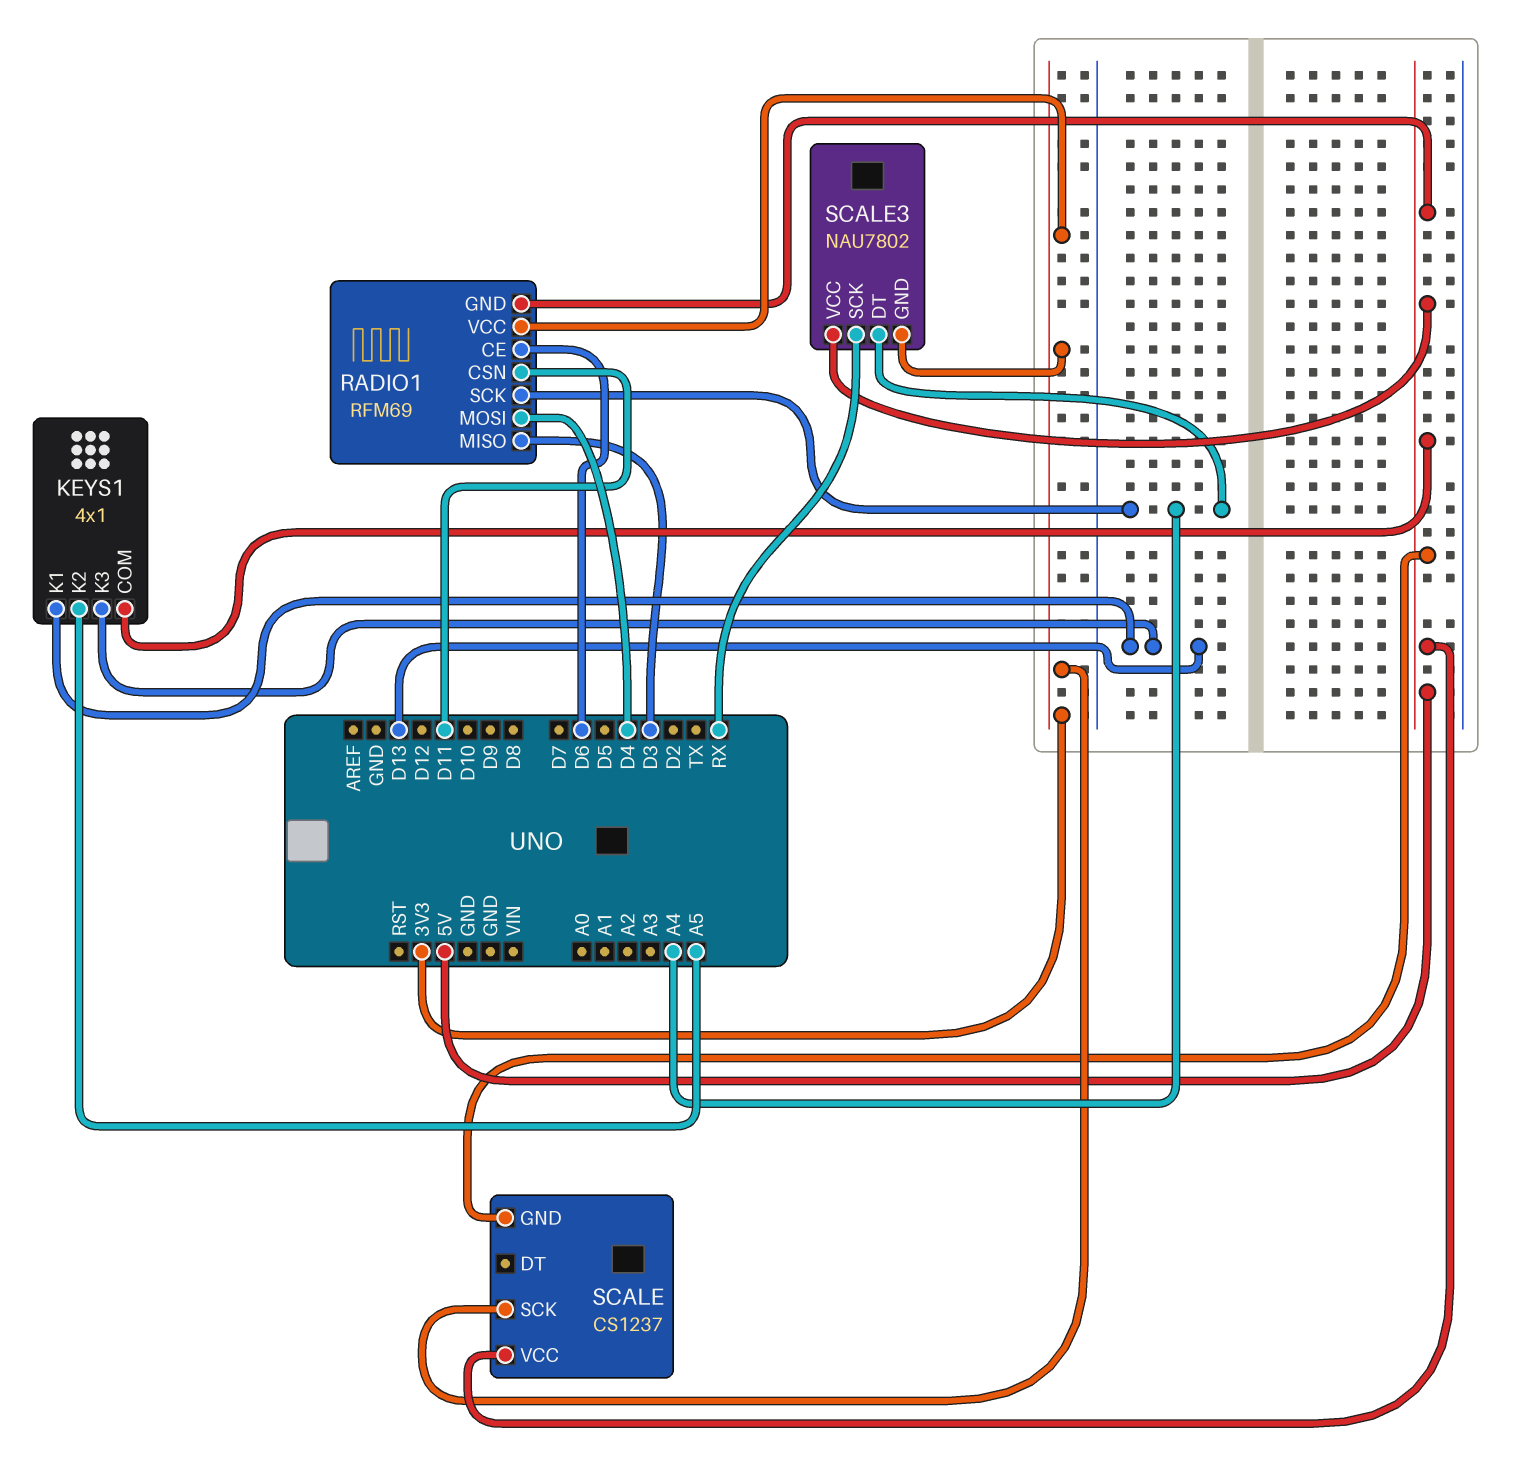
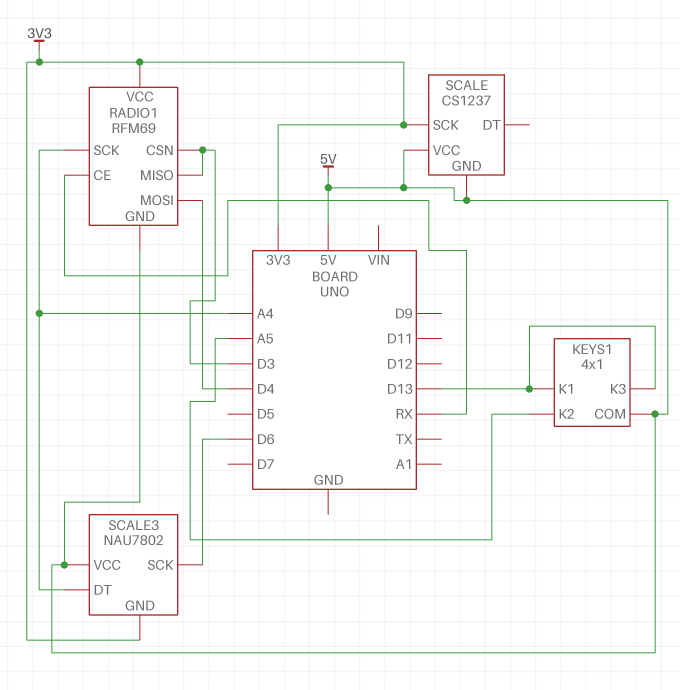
RADIO1 pin CE: D6 -> RX
RADIO1 pin CSN: D11 -> D3
SCALE3 pin SCK: RX -> D6

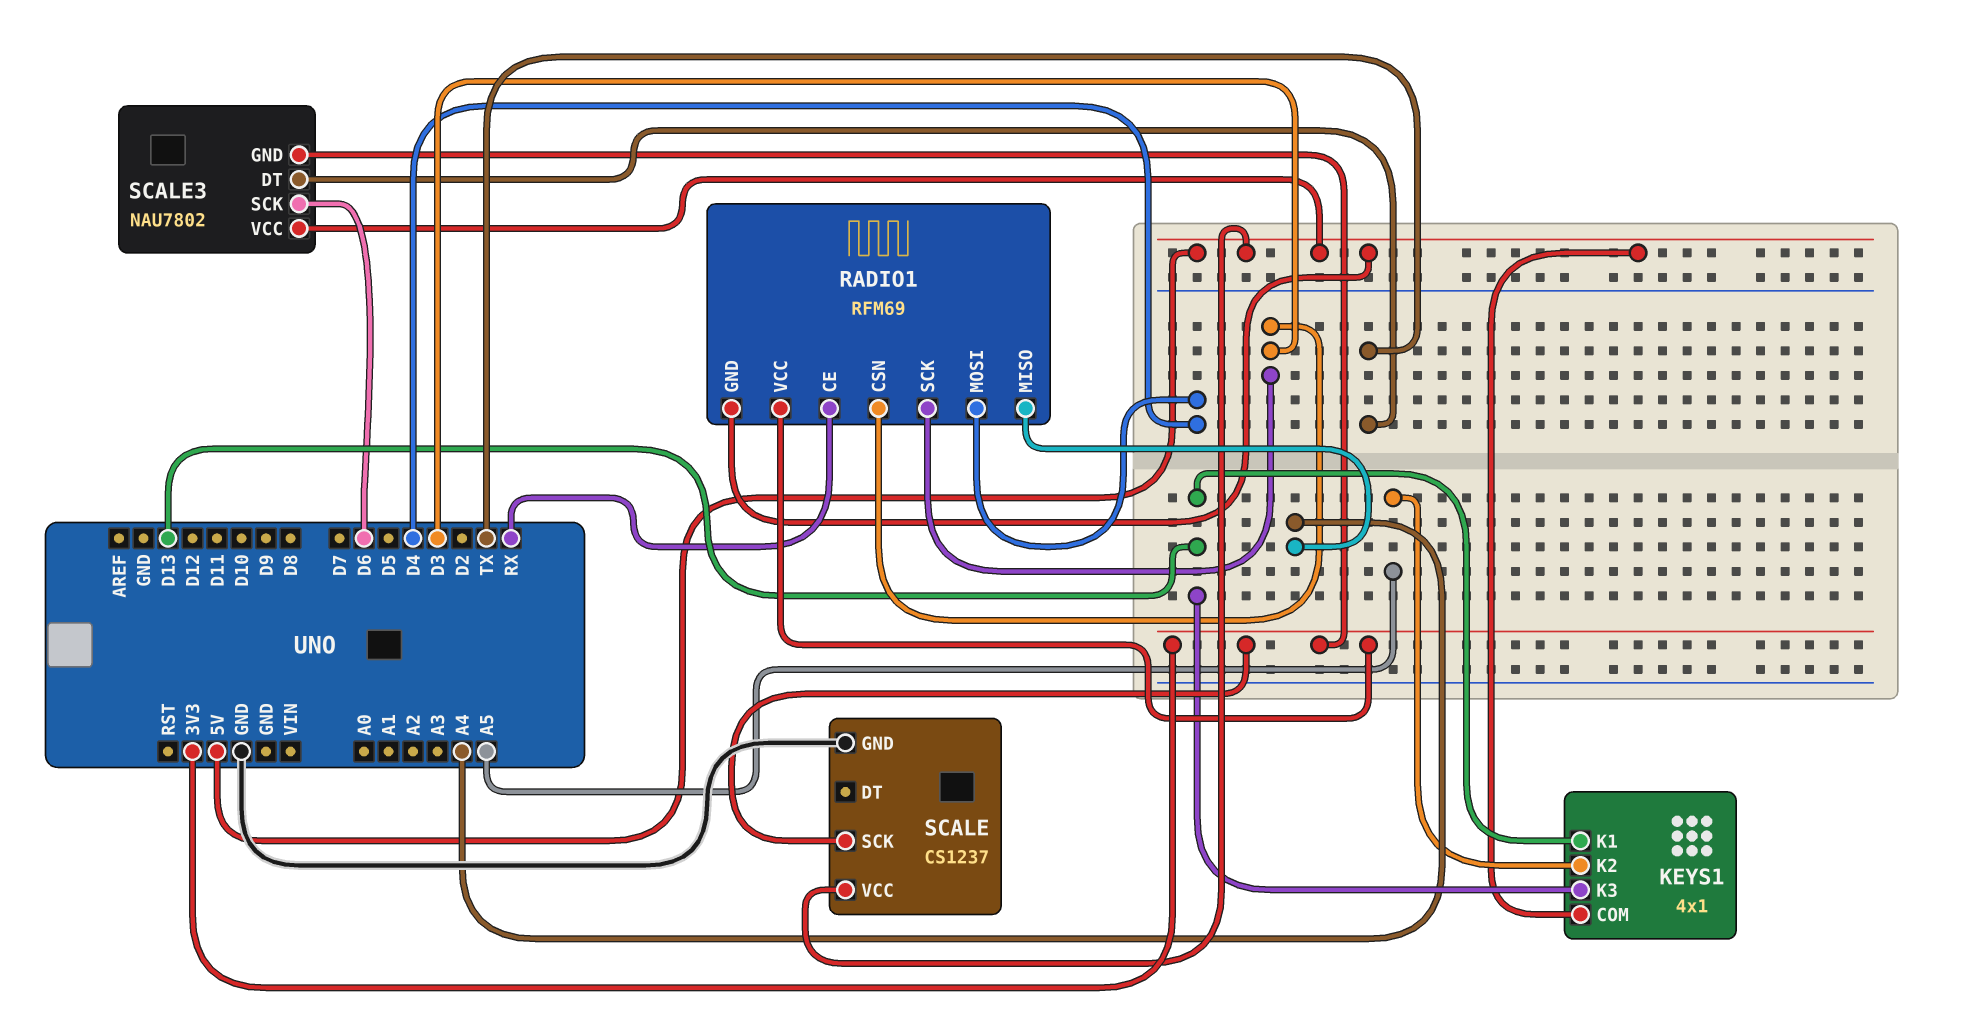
RADIO1 pin MISO: D3 -> A4
RADIO1 pin SCK: A4 -> D3
SCALE pin GND: 5V -> GND
SCALE3 pin DT: A4 -> TX

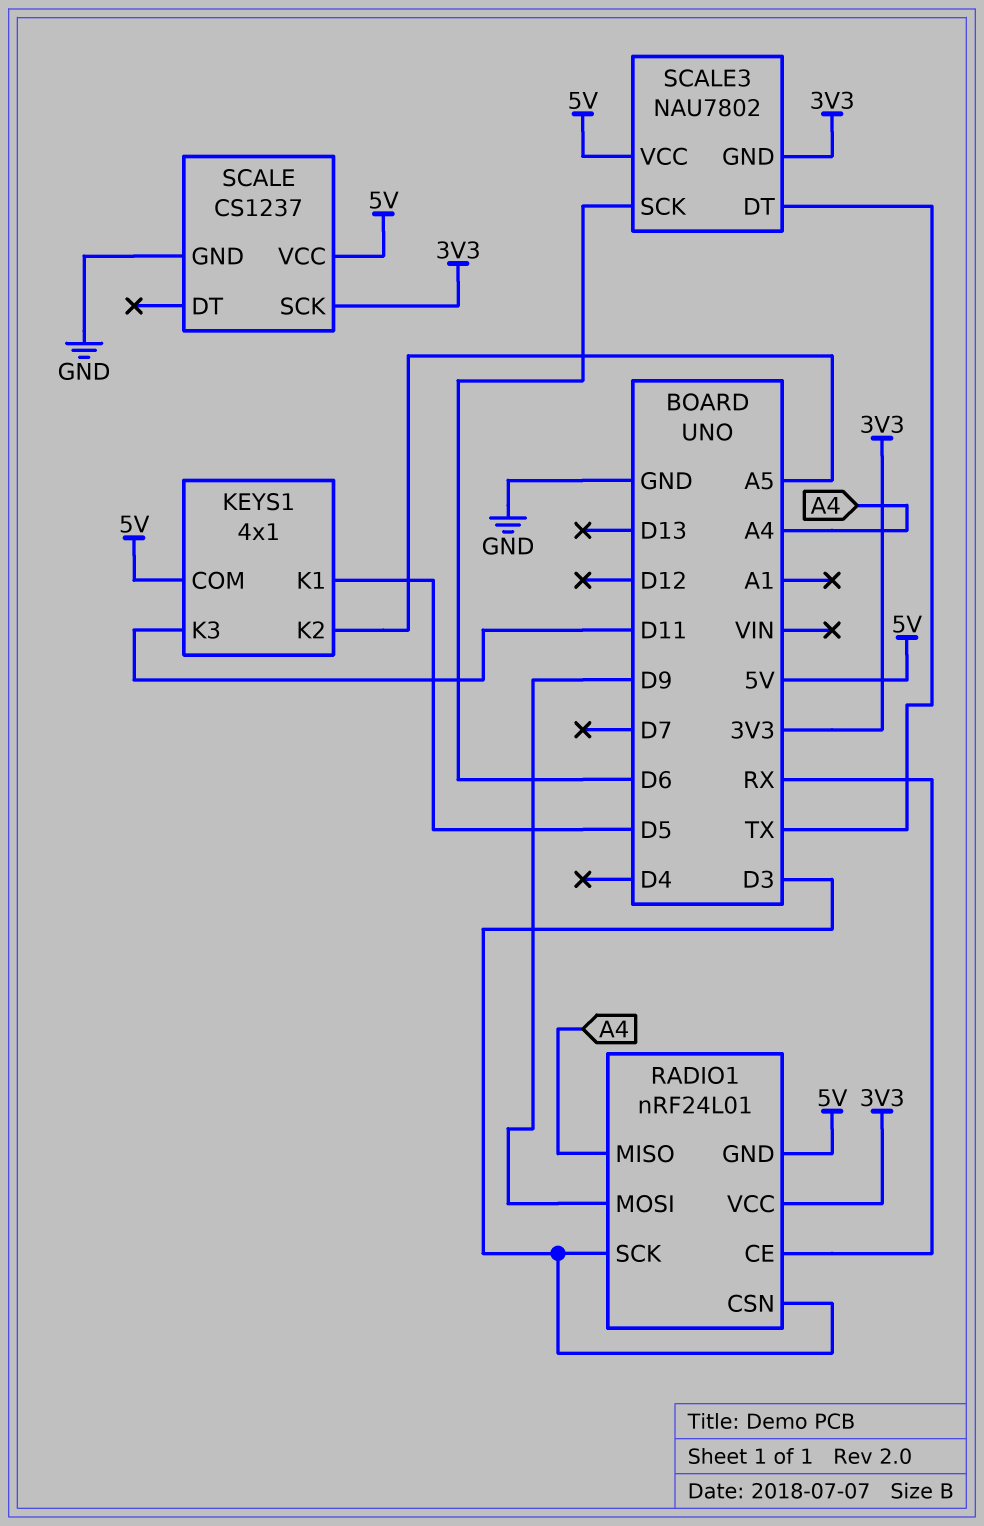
KEYS1 pin K1: D13 -> D5
KEYS1 pin K3: D13 -> D11
RADIO1: RFM69 -> nRF24L01
RADIO1 pin MOSI: D4 -> D9

